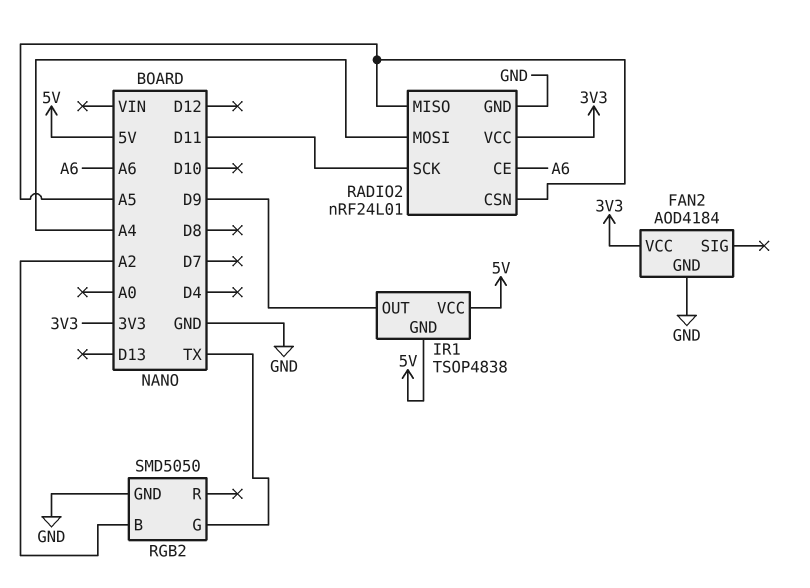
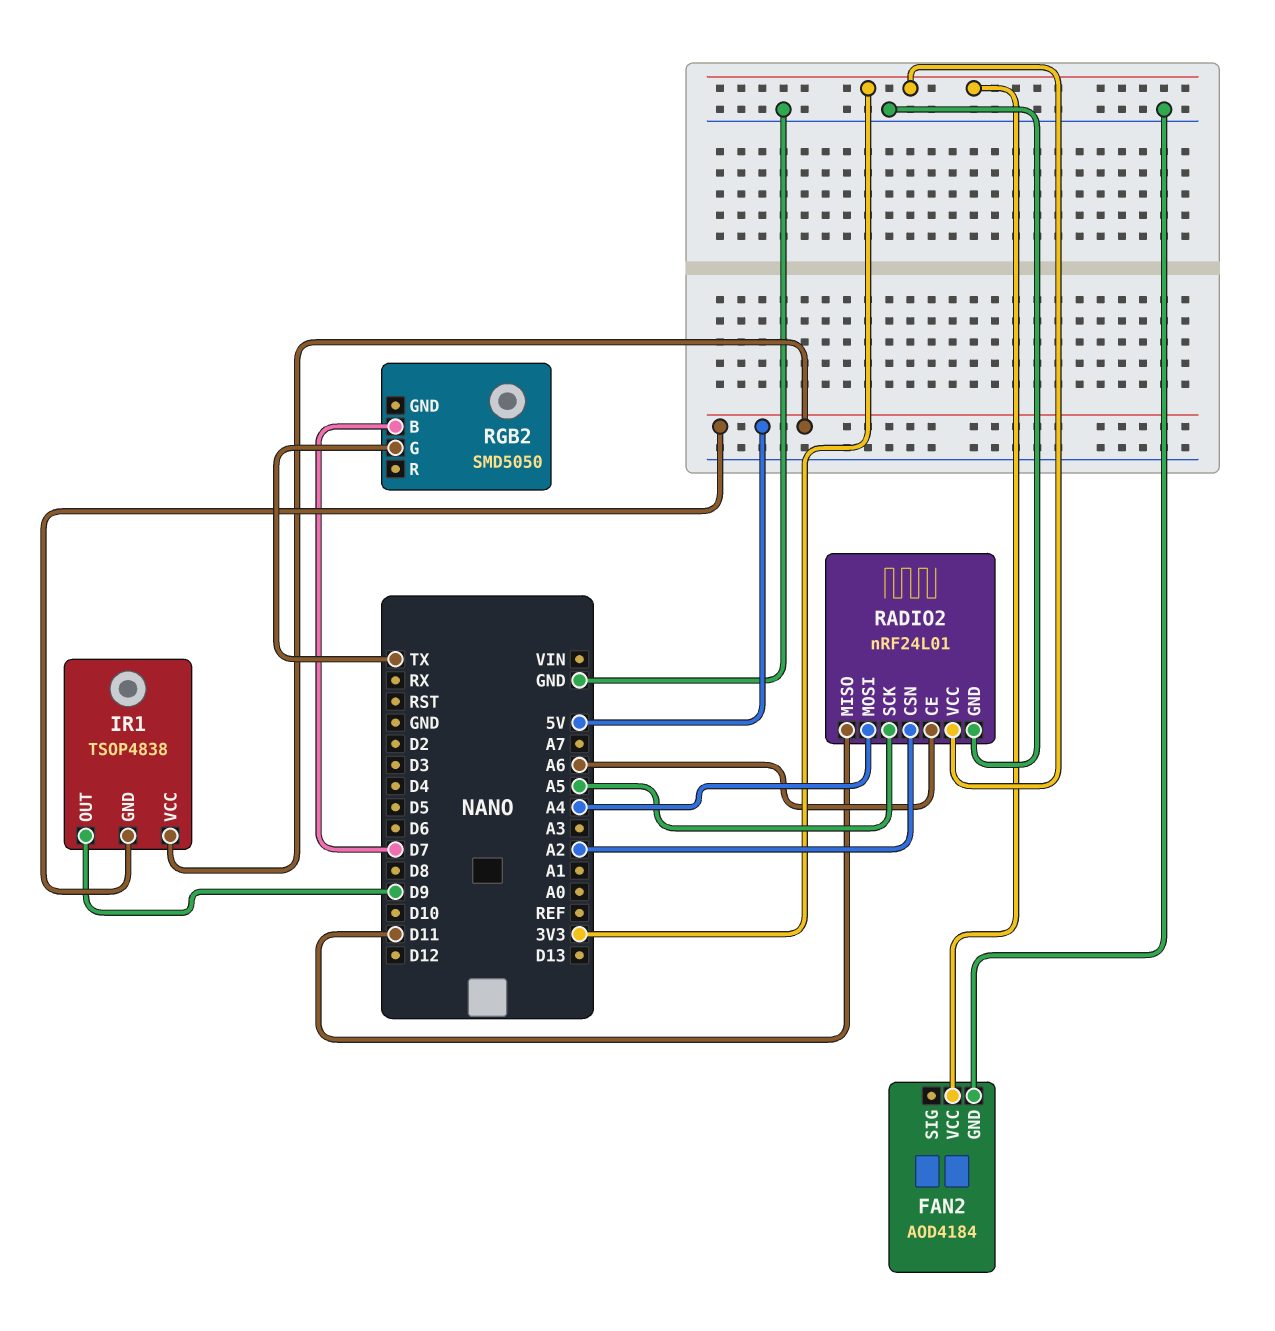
RADIO2 pin CSN: A5 -> A2
RADIO2 pin MISO: A5 -> D11
RADIO2 pin SCK: D11 -> A5
RGB2 pin B: A2 -> D7
RGB2 pin GND: GND -> none

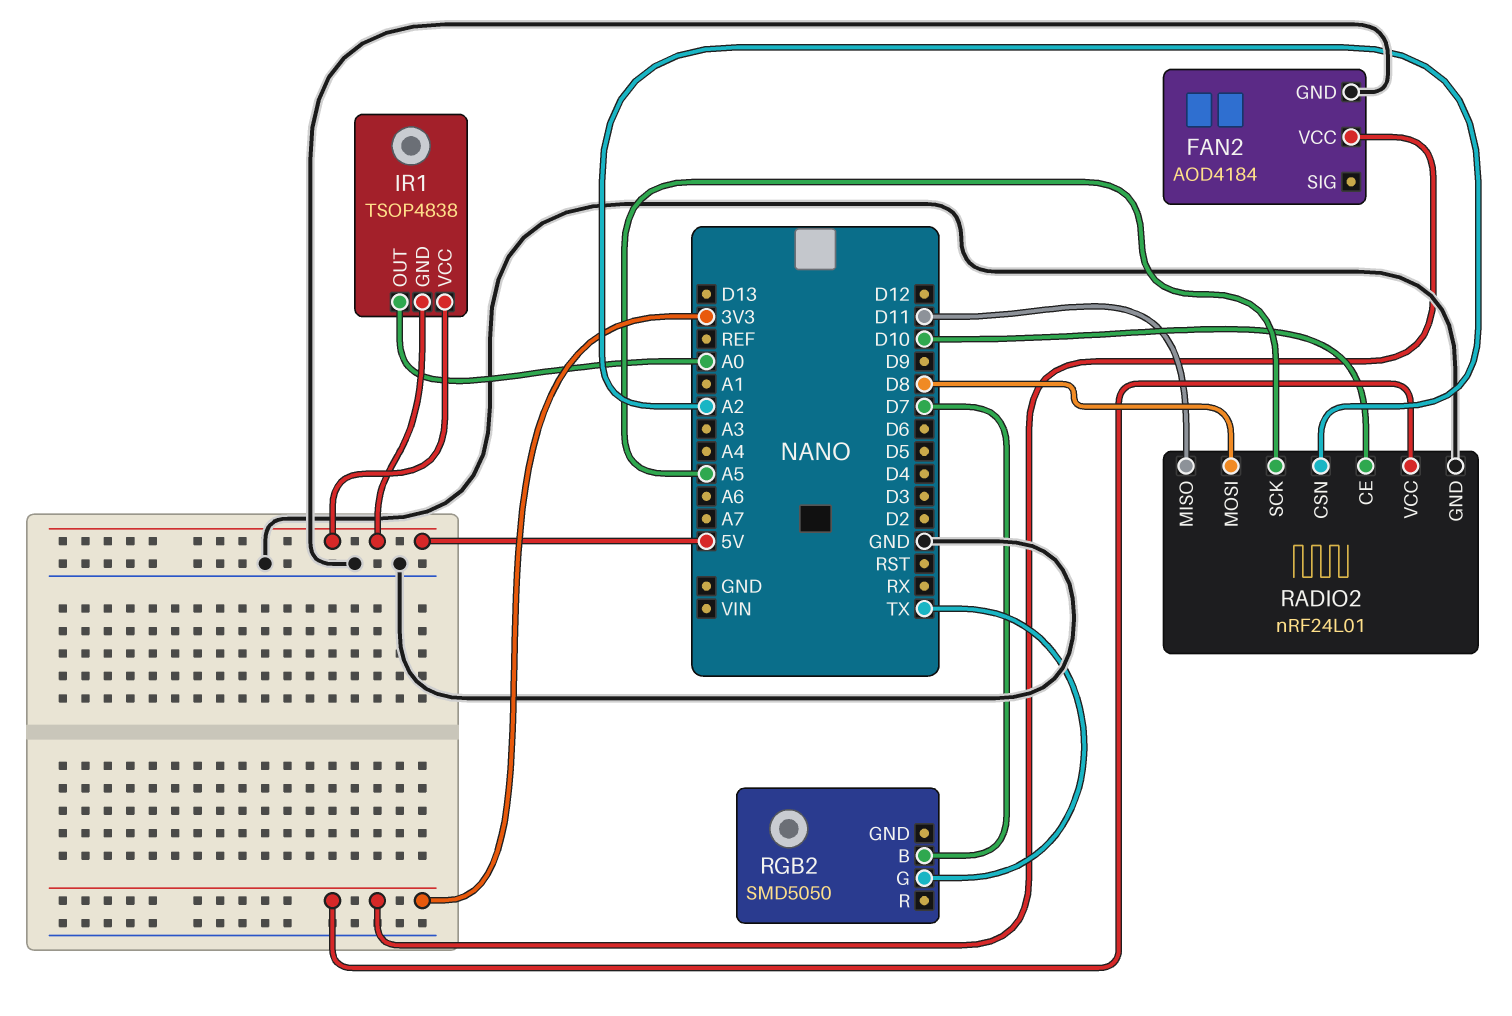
IR1 pin OUT: D9 -> A0
RADIO2 pin CE: A6 -> D10
RADIO2 pin MOSI: A4 -> D8

